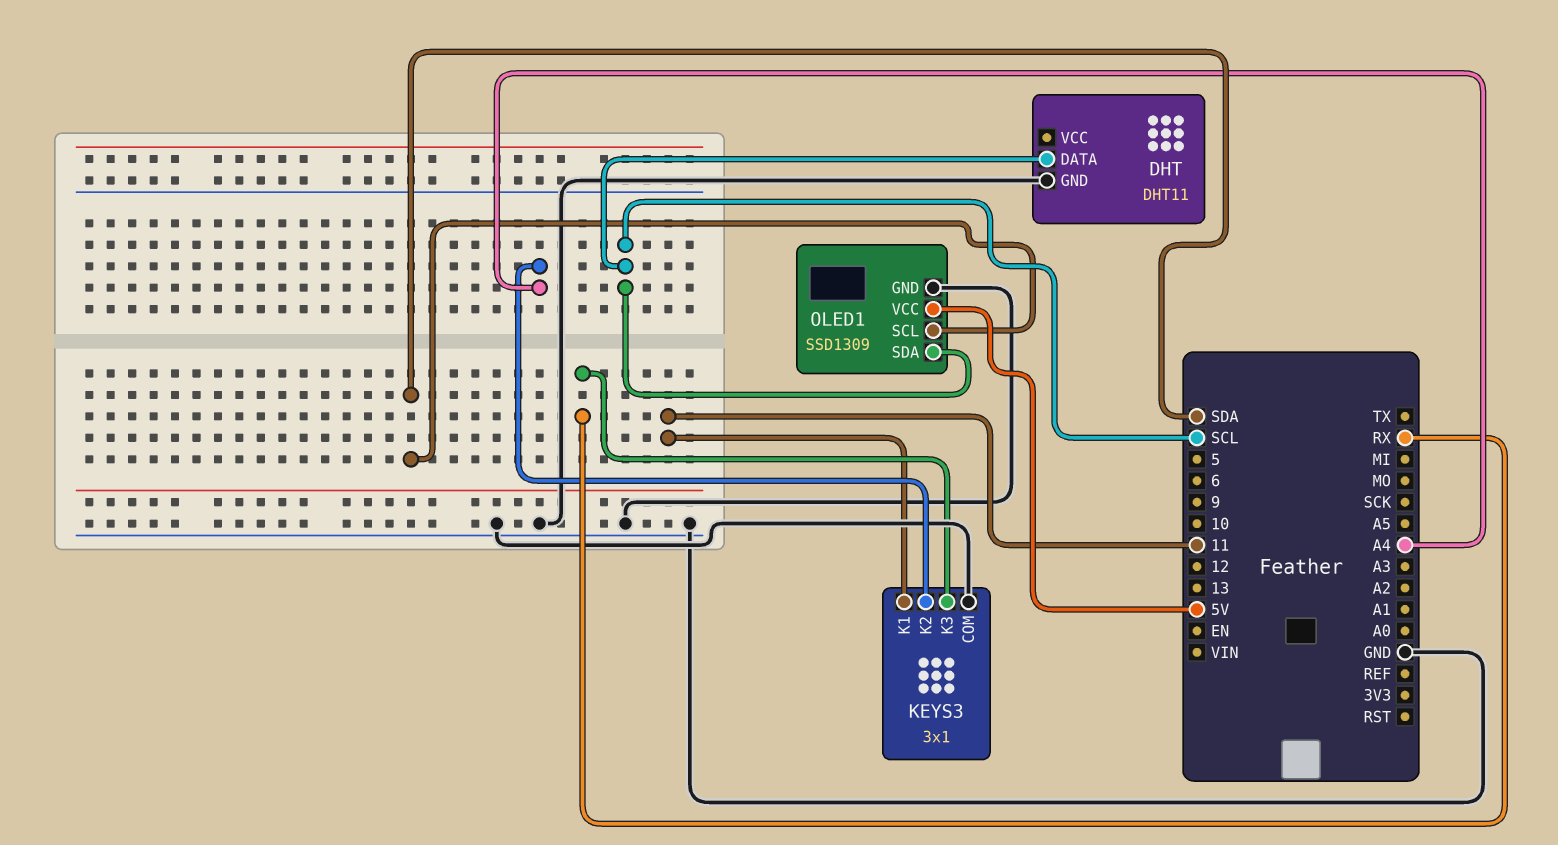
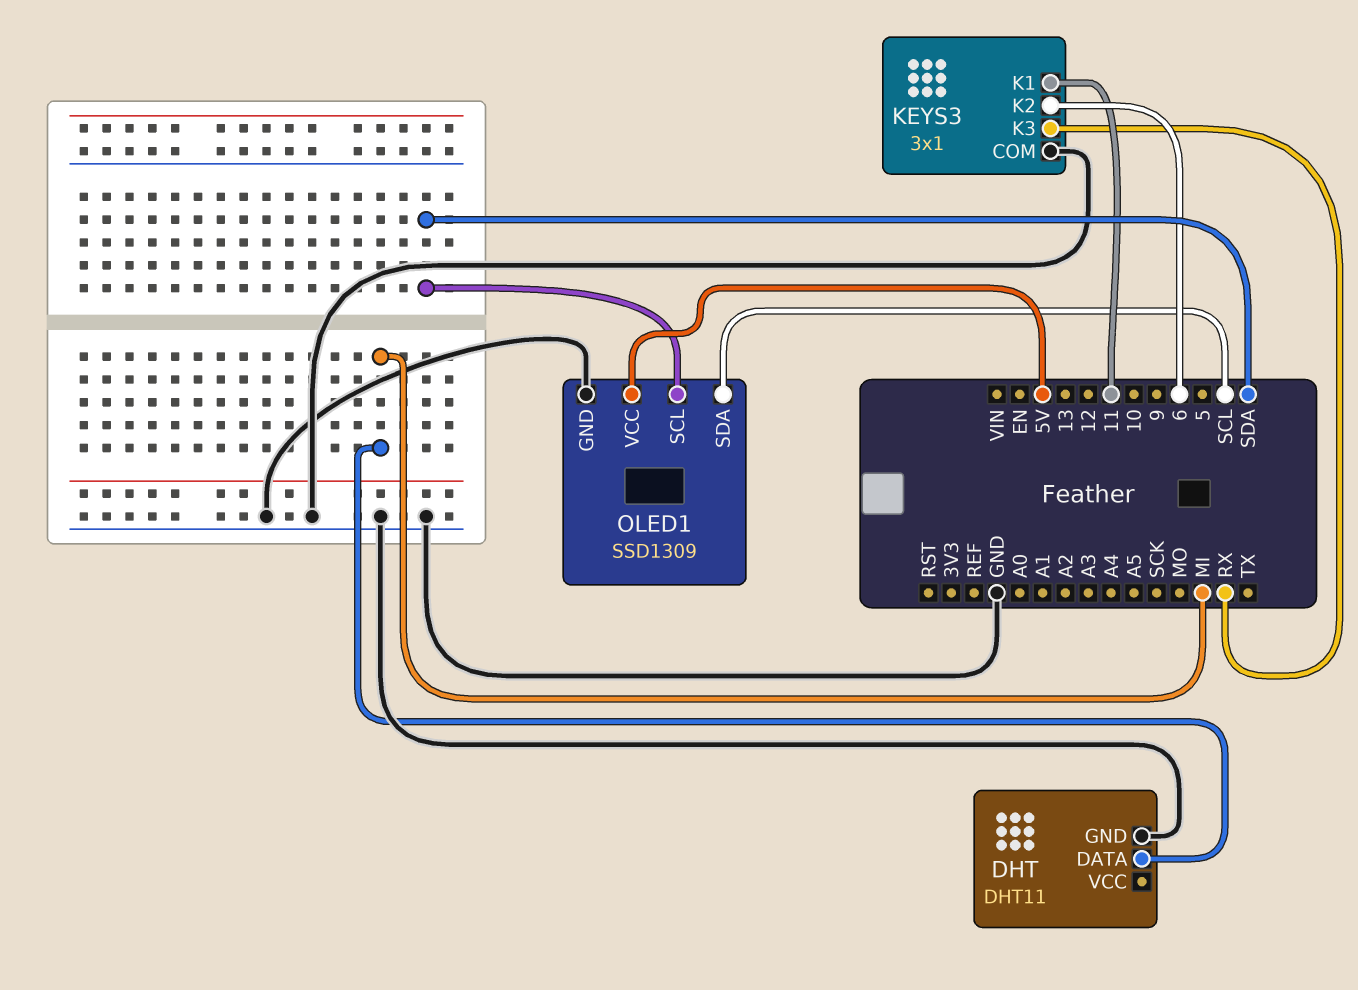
DHT pin DATA: SCL -> MI
KEYS3 pin K2: A4 -> 6

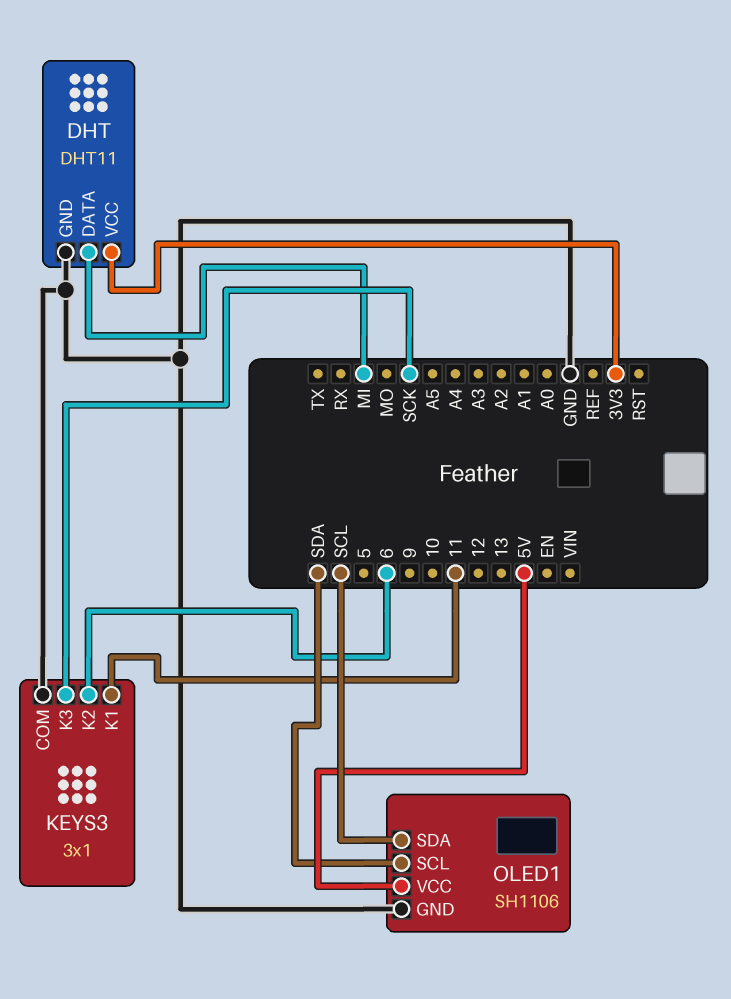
DHT pin VCC: none -> 3V3
KEYS3 pin K3: RX -> SCK
OLED1: SSD1309 -> SH1106

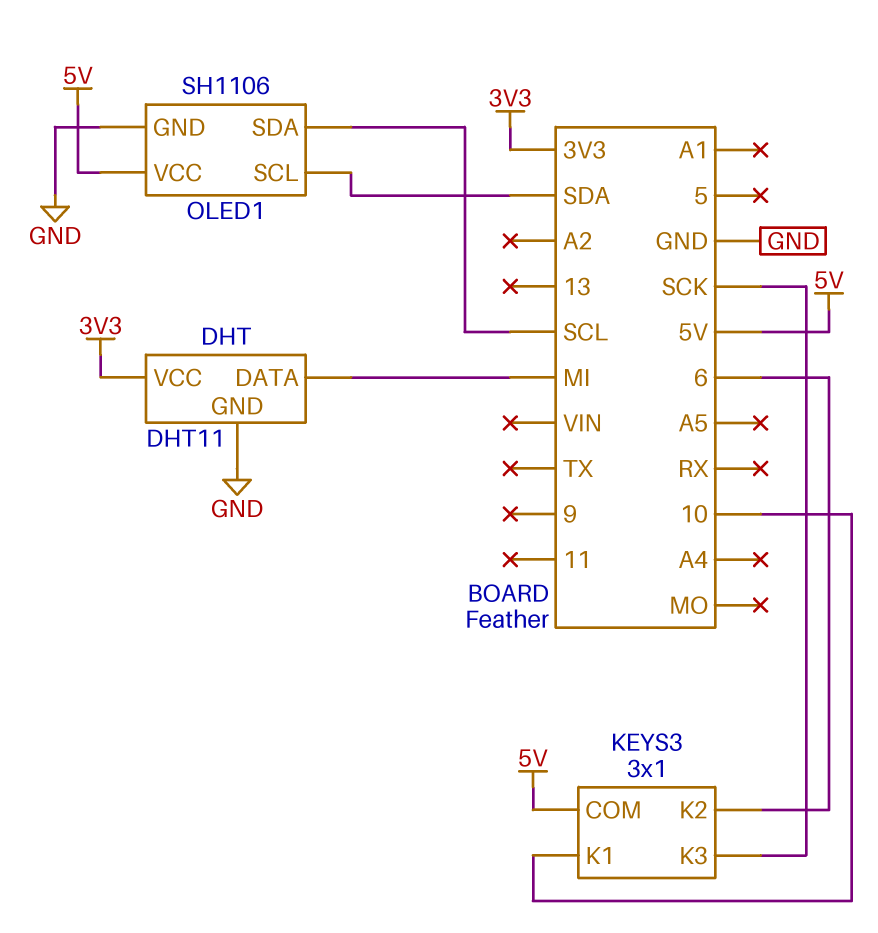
KEYS3 pin COM: GND -> 5V
KEYS3 pin K1: 11 -> 10

